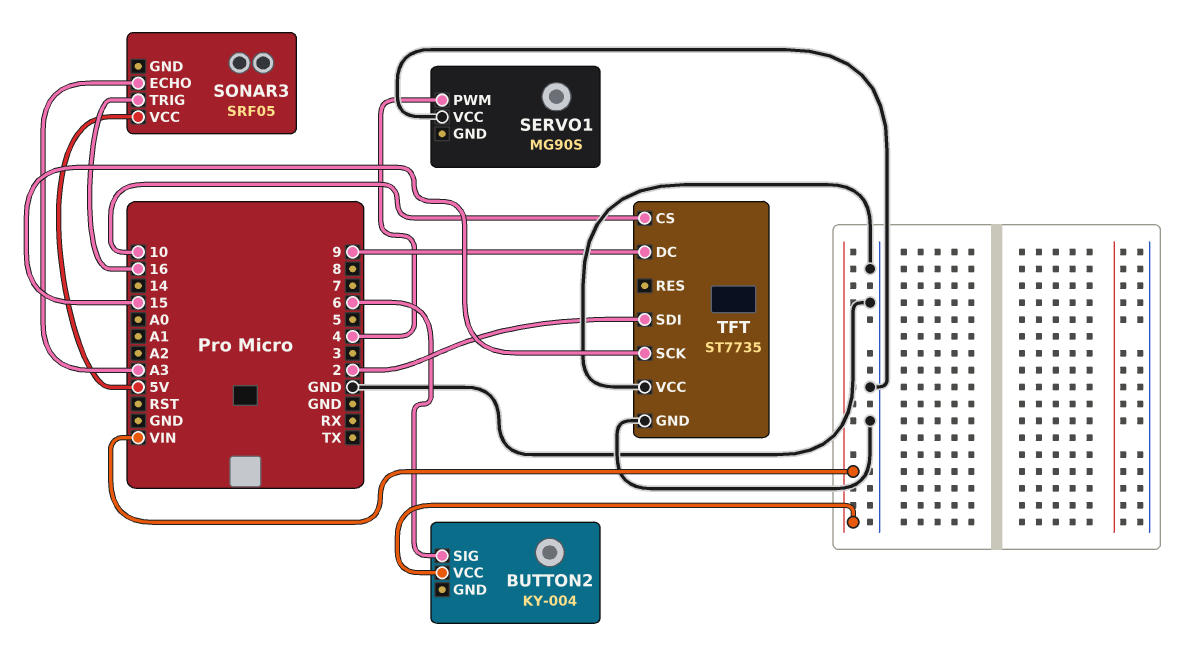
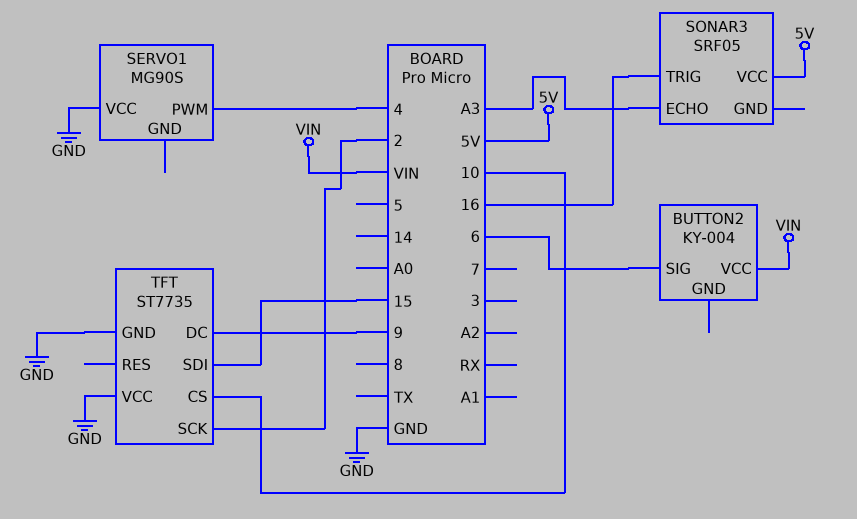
TFT pin SCK: 15 -> 2
TFT pin SDI: 2 -> 15

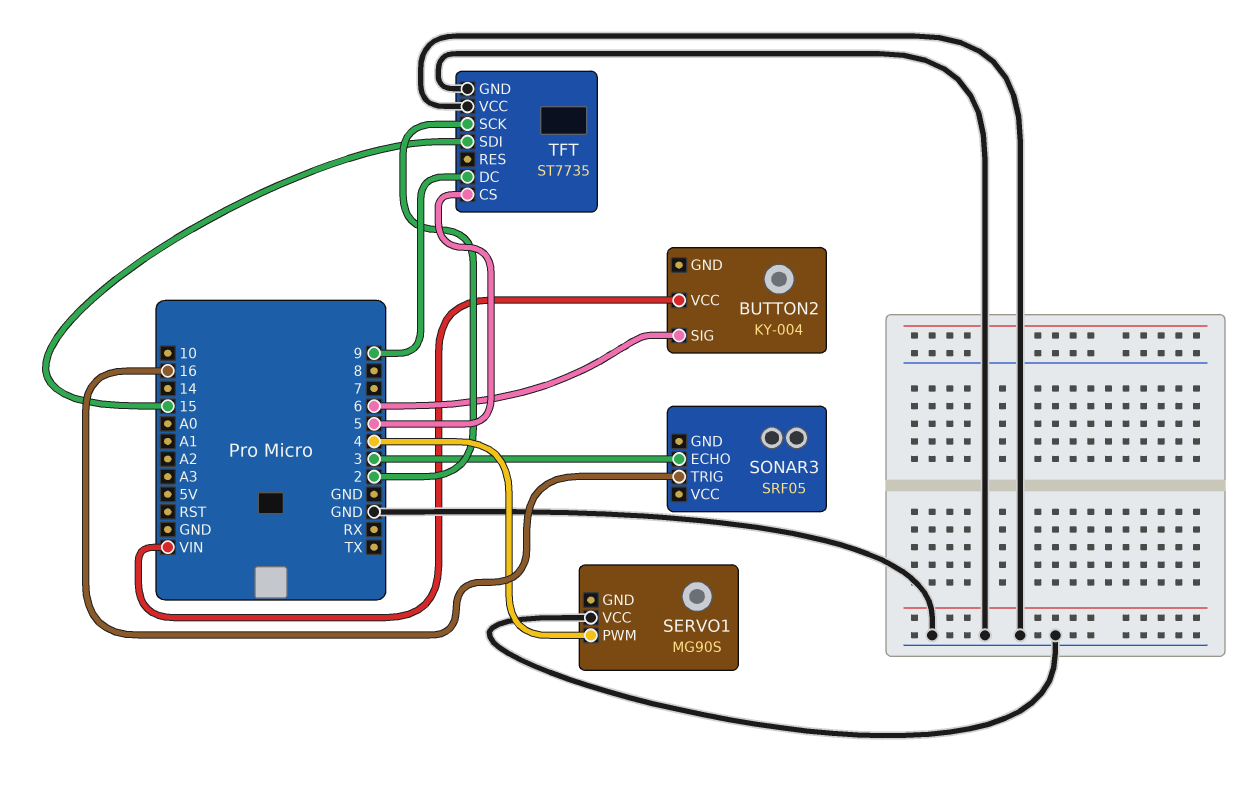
SONAR3 pin ECHO: A3 -> 3
SONAR3 pin VCC: 5V -> none
TFT pin CS: 10 -> 5

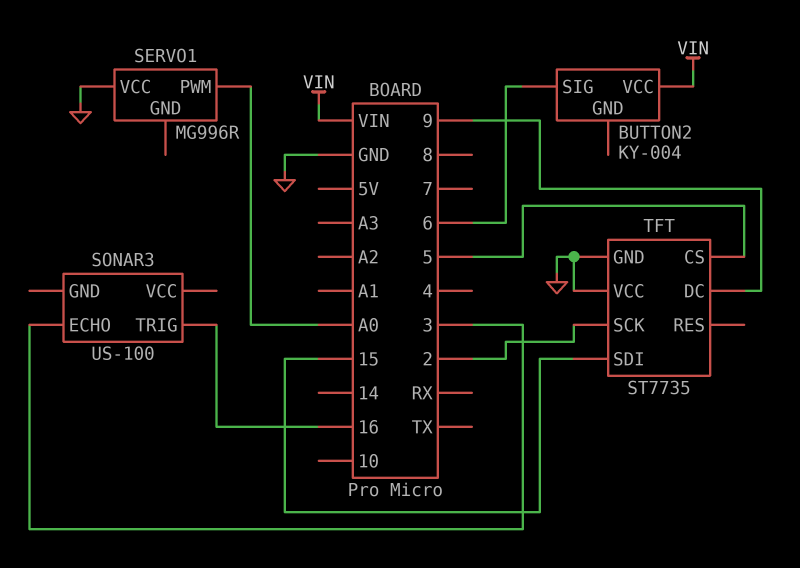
SERVO1: MG90S -> MG996R
SERVO1 pin PWM: 4 -> A0
SONAR3: SRF05 -> US-100

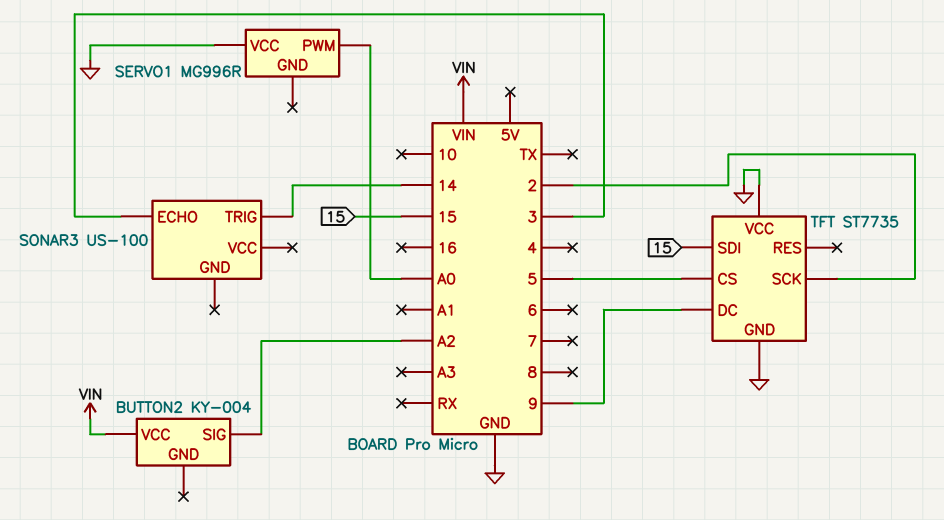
BUTTON2 pin SIG: 6 -> A2
SONAR3 pin TRIG: 16 -> 14

